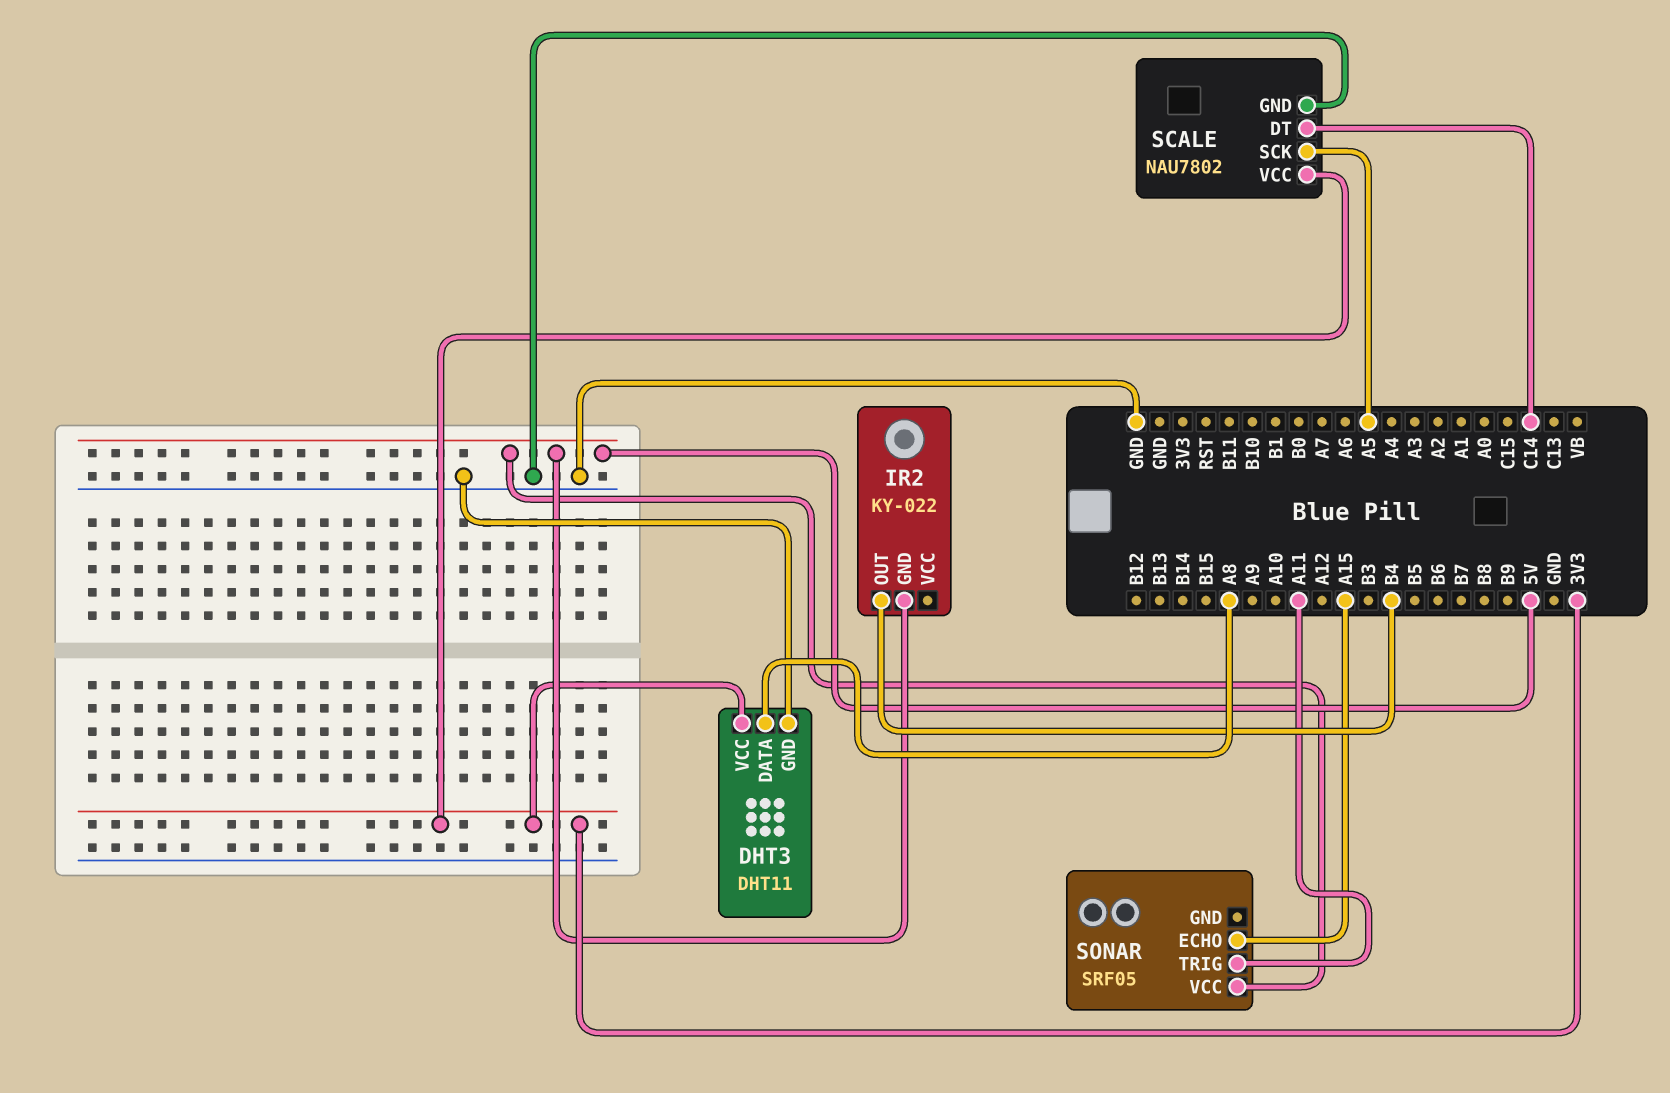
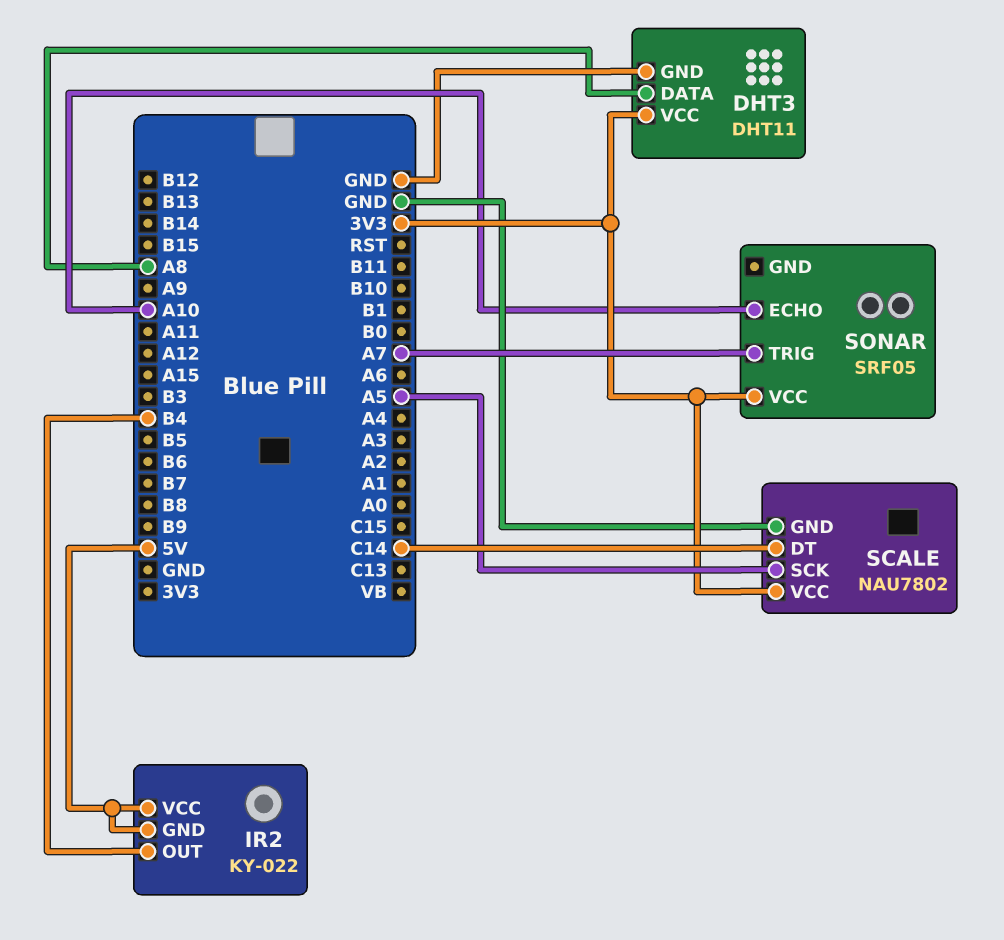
IR2 pin VCC: none -> 5V
SONAR pin ECHO: A15 -> A10
SONAR pin TRIG: A11 -> A7
SONAR pin VCC: 5V -> 3V3

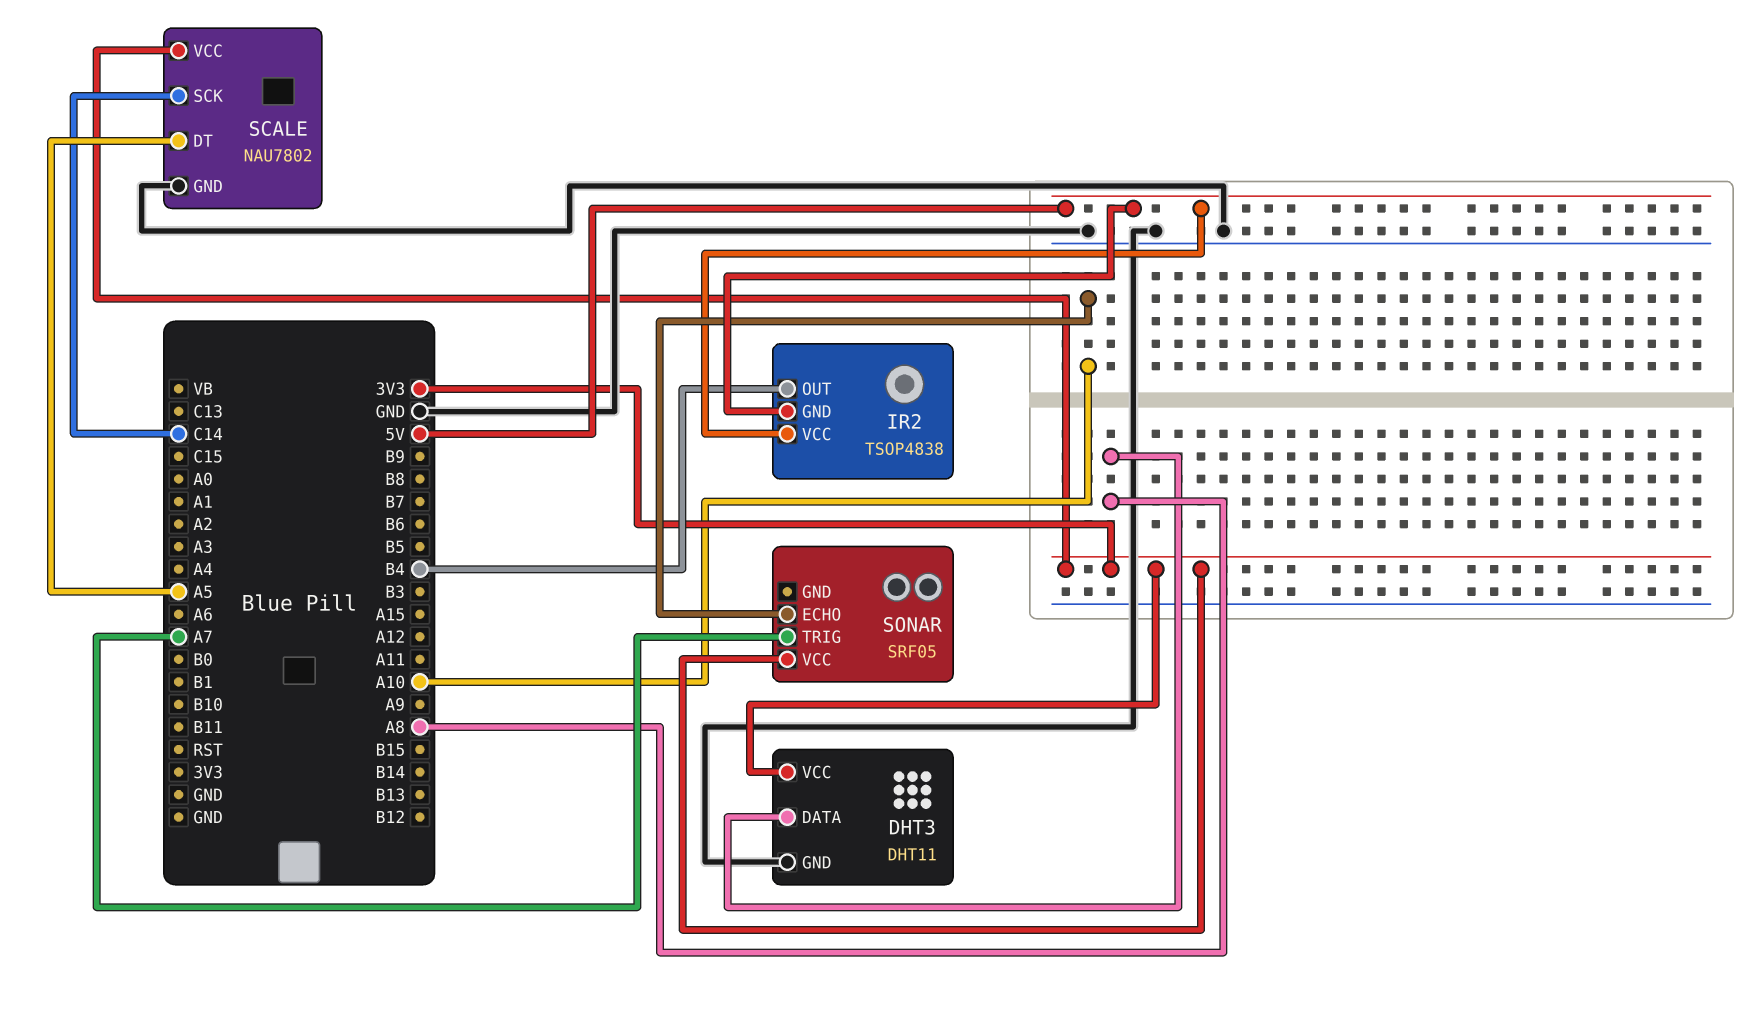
IR2: KY-022 -> TSOP4838
SCALE pin DT: C14 -> A5
SCALE pin SCK: A5 -> C14

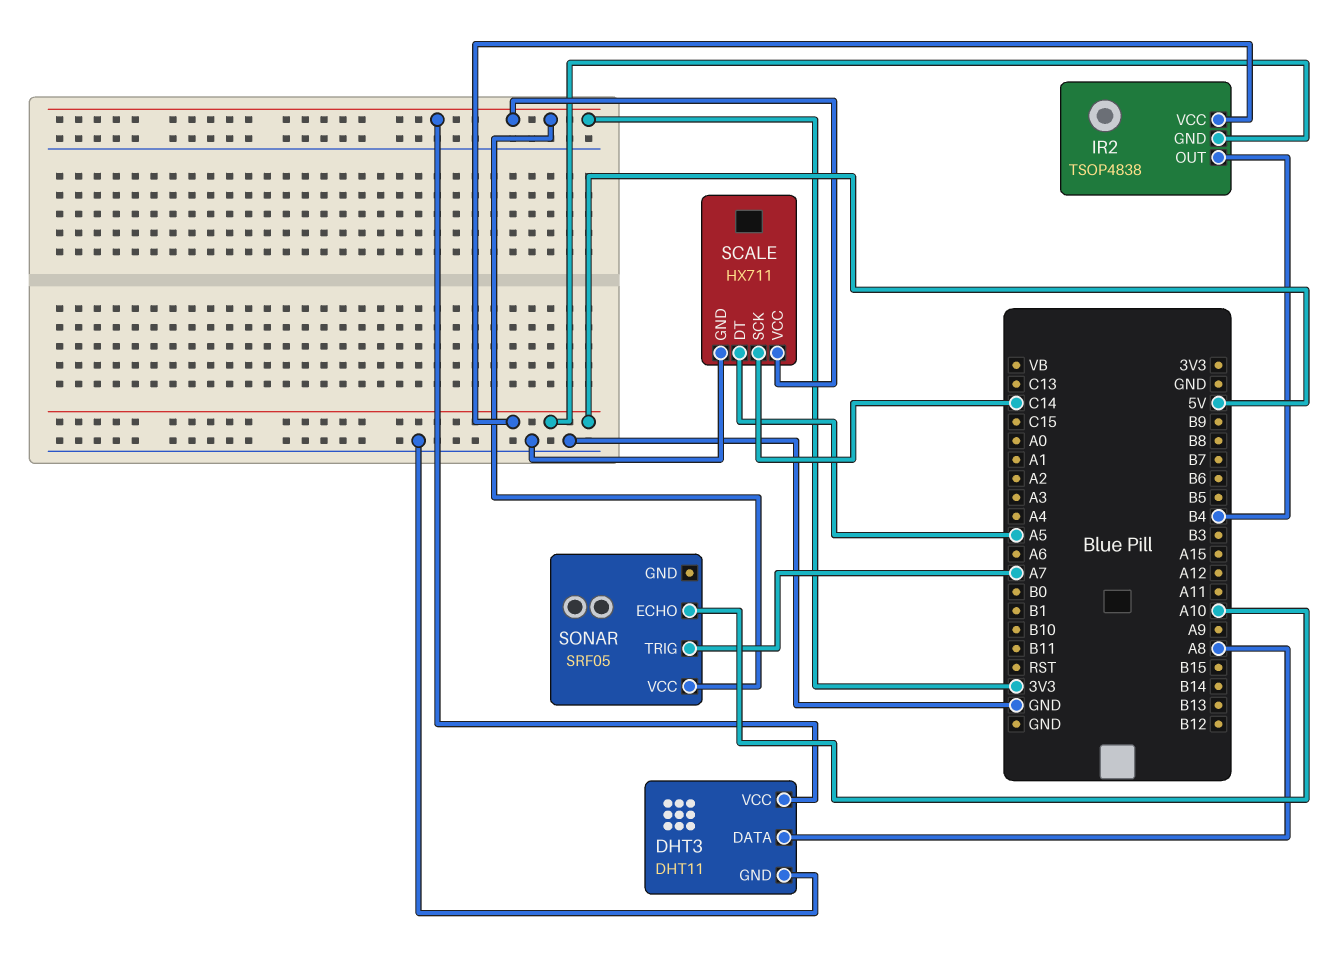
SCALE: NAU7802 -> HX711

